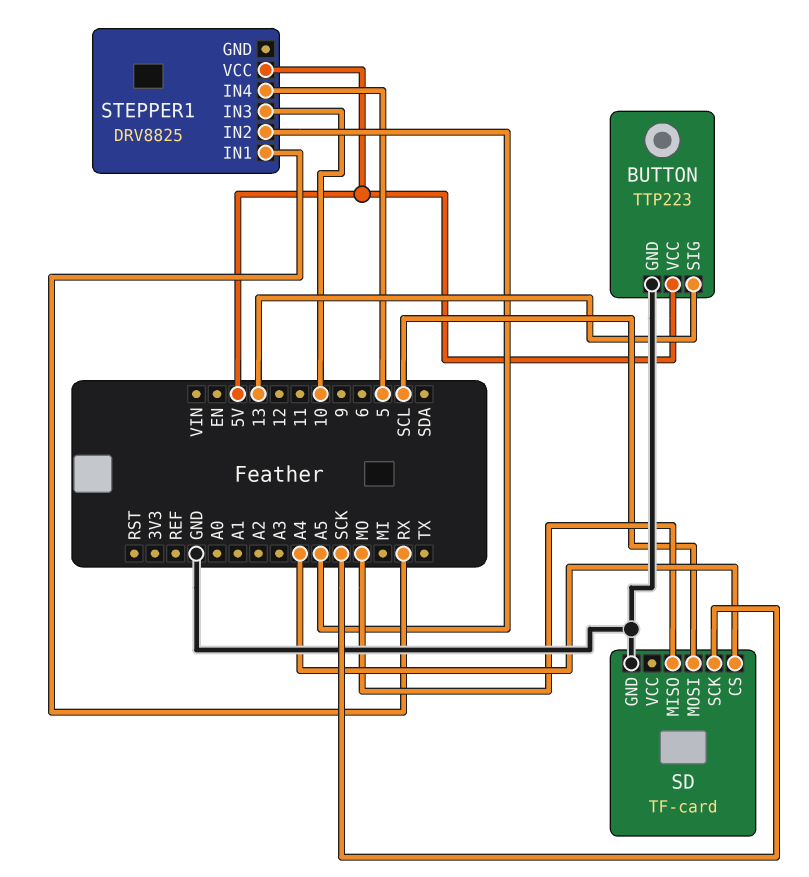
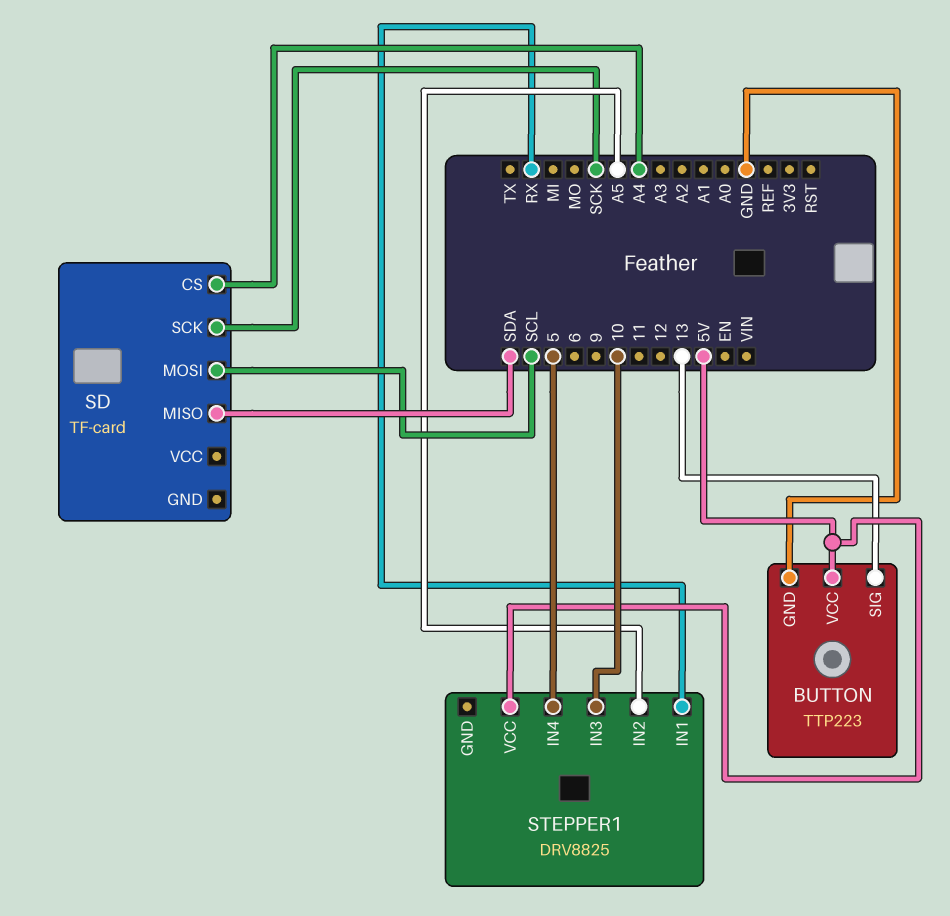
SD pin GND: GND -> none
SD pin MISO: MO -> SDA

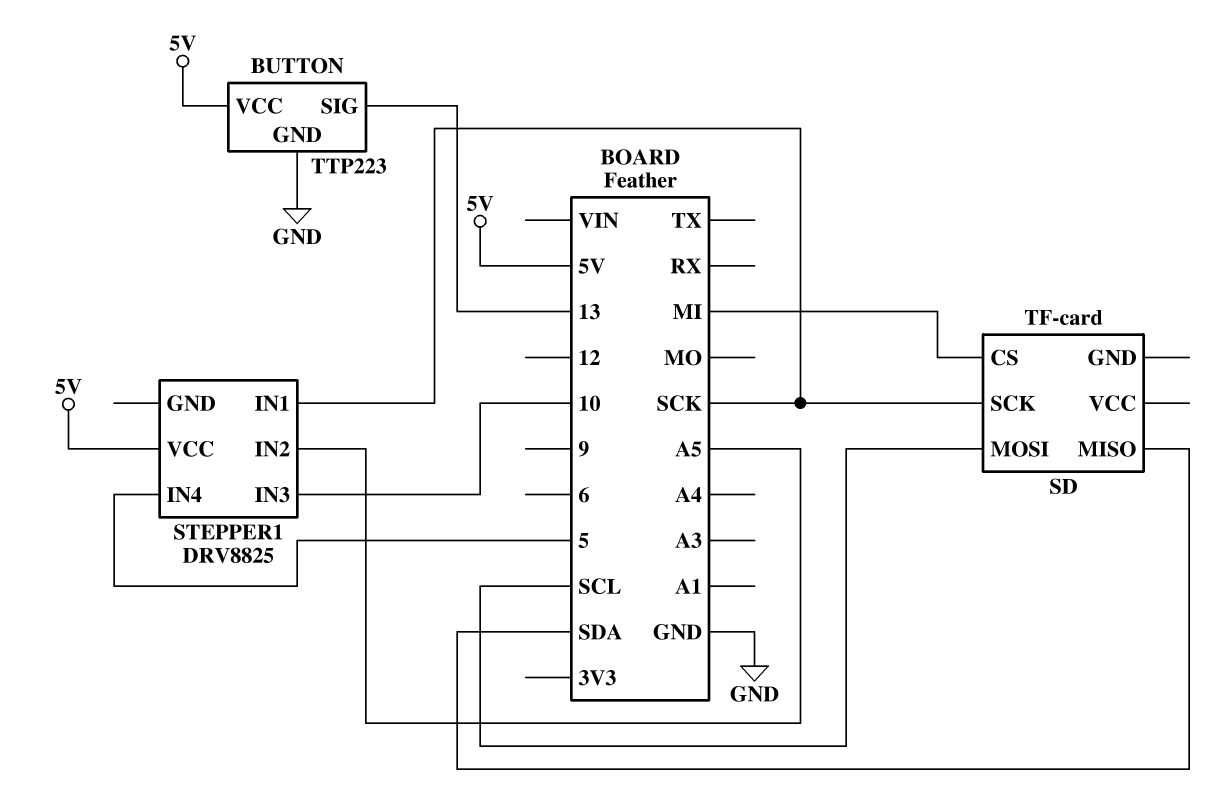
SD pin CS: A4 -> MI
STEPPER1 pin IN1: RX -> SCK

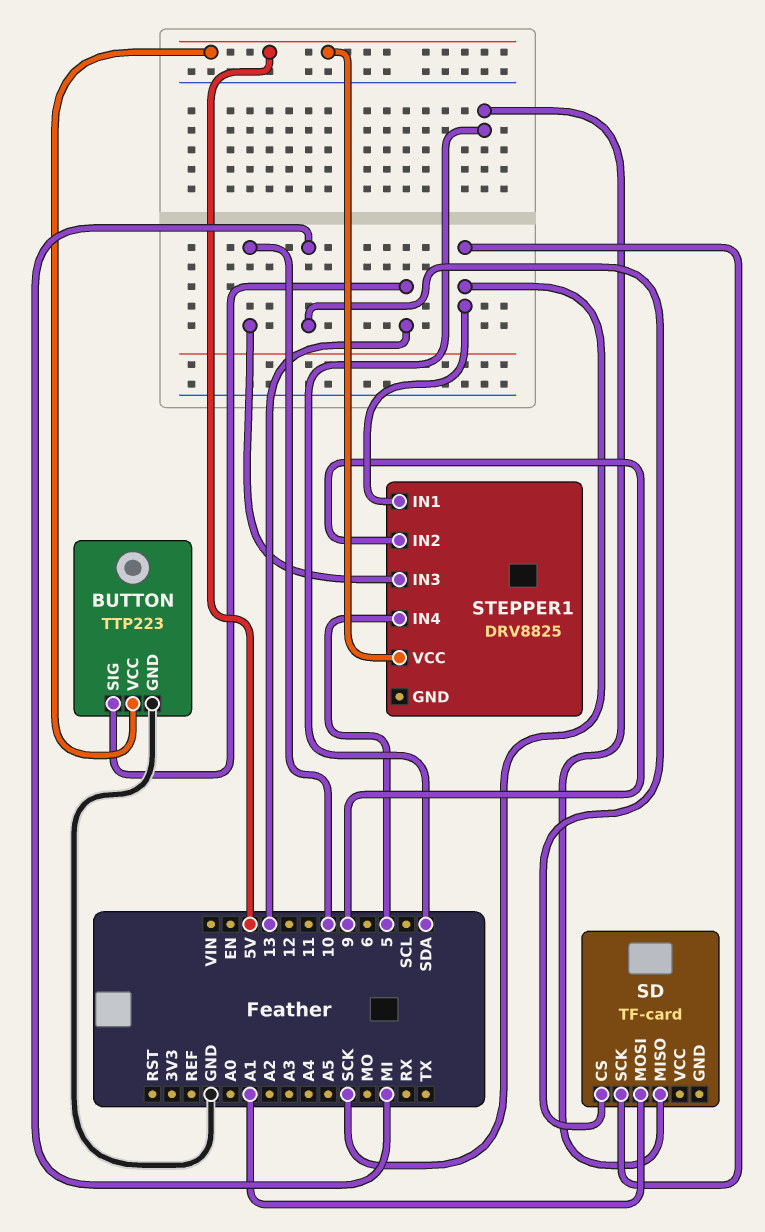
SD pin MOSI: SCL -> A1
STEPPER1 pin IN2: A5 -> 9

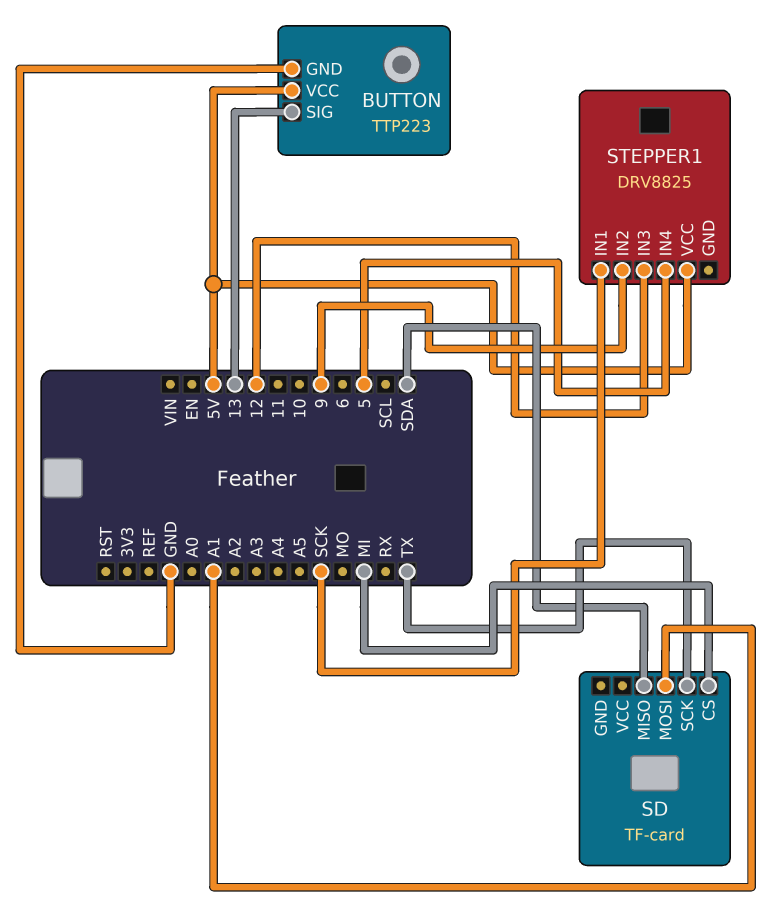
SD pin SCK: SCK -> TX
STEPPER1 pin IN3: 10 -> 12

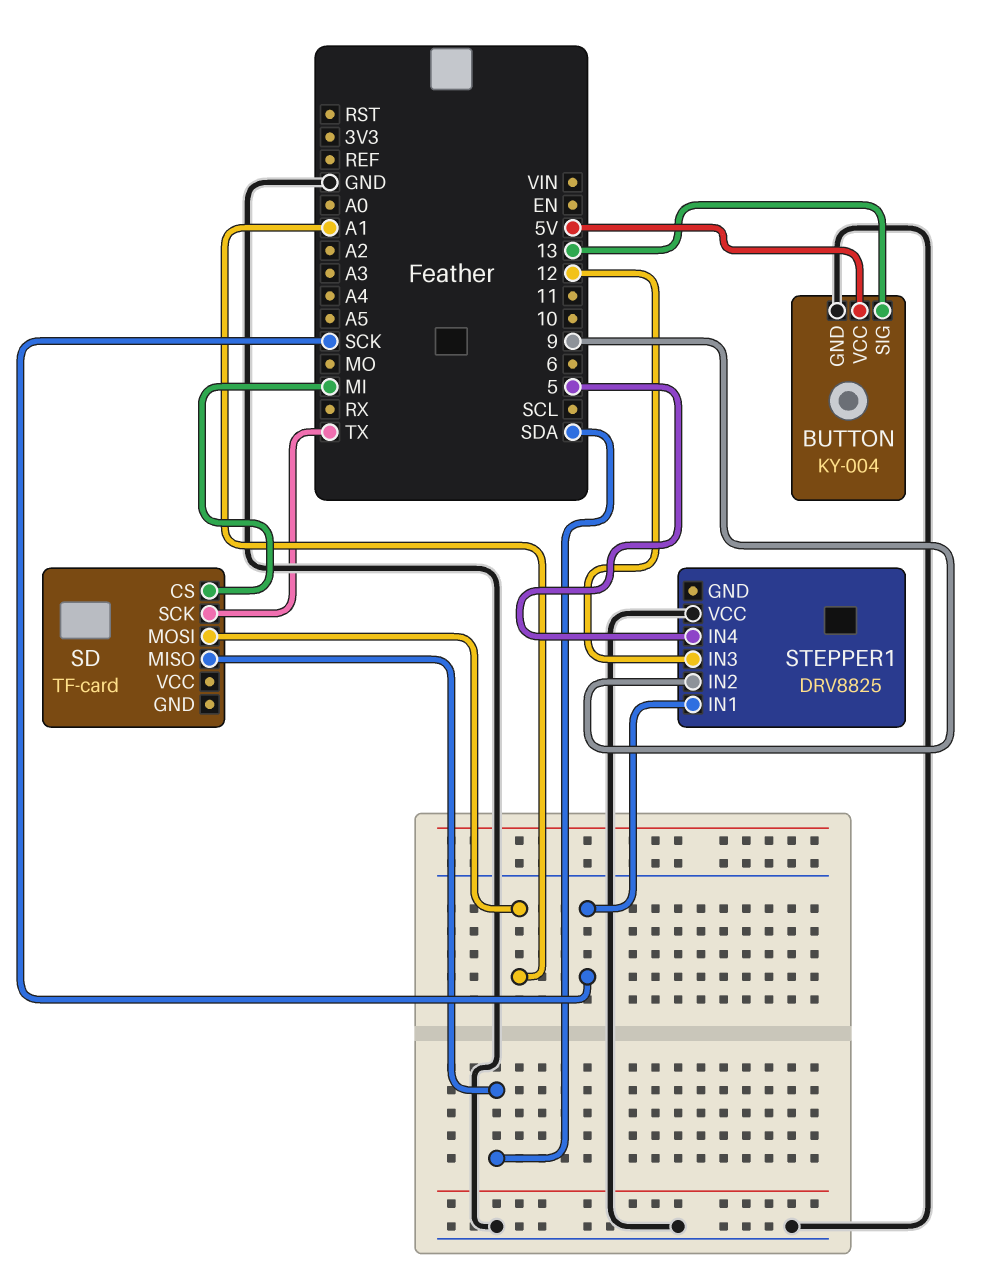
BUTTON: TTP223 -> KY-004
STEPPER1 pin VCC: 5V -> GND

